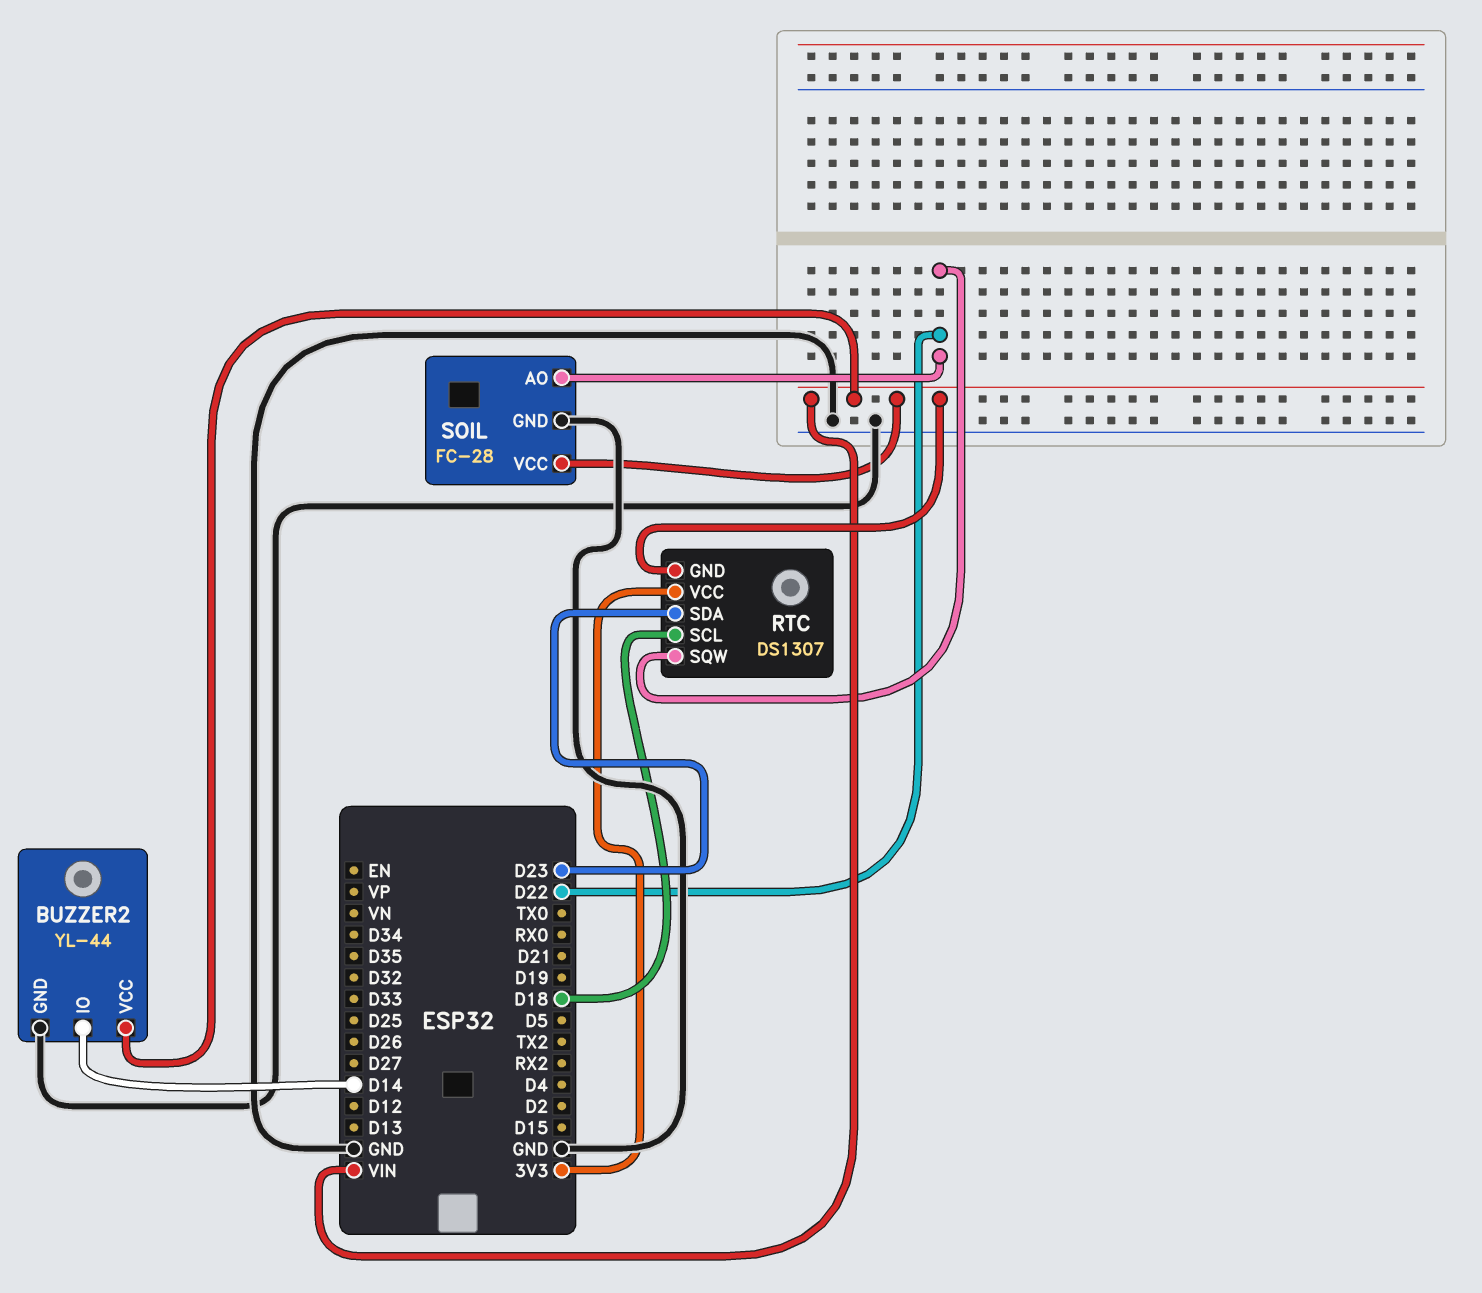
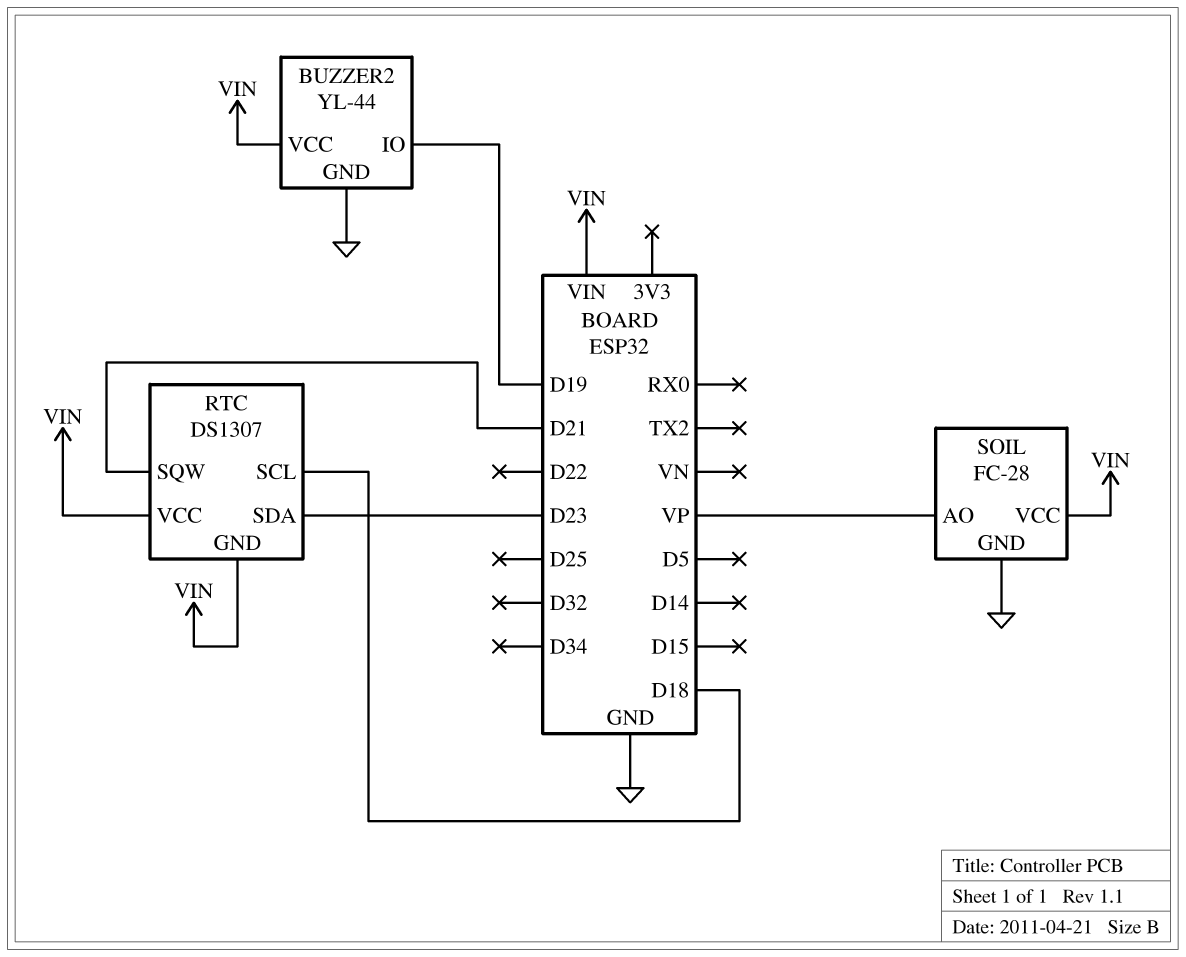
BUZZER2 pin IO: D14 -> D19
RTC pin SQW: D22 -> D21
RTC pin VCC: 3V3 -> VIN
SOIL pin AO: D22 -> VP

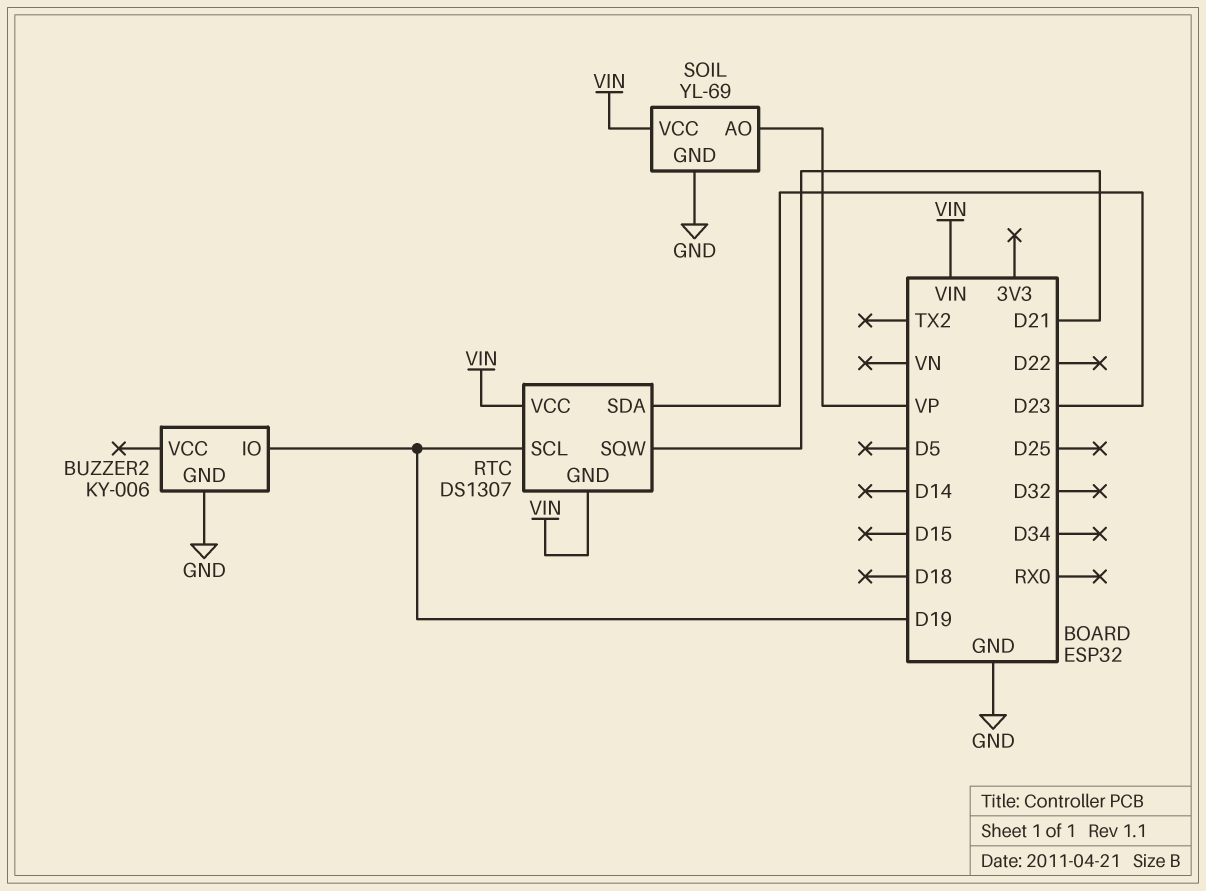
BUZZER2: YL-44 -> KY-006
BUZZER2 pin VCC: VIN -> none
RTC pin SCL: D18 -> D19
SOIL: FC-28 -> YL-69

